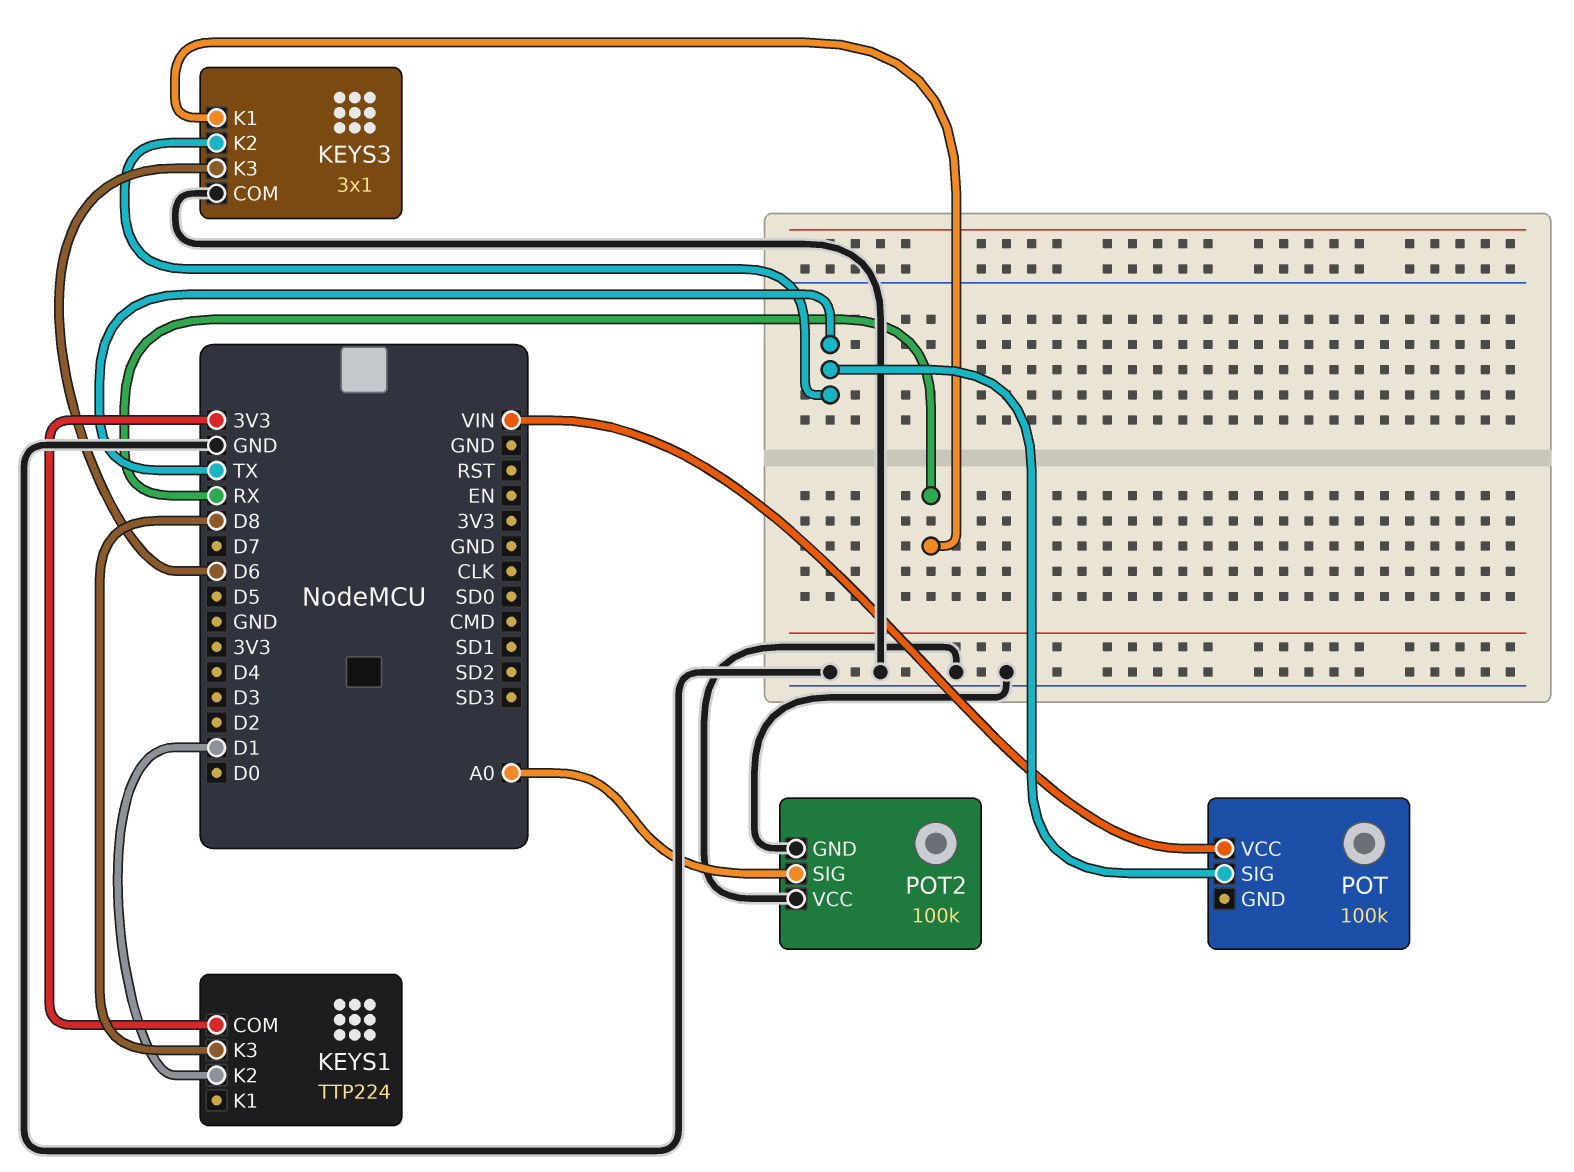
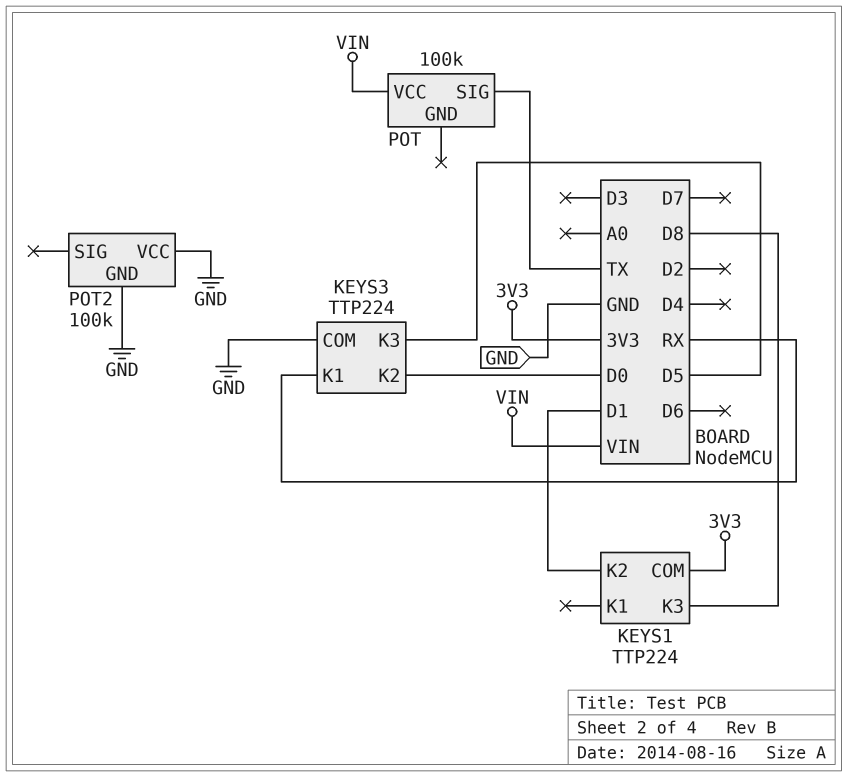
KEYS3: 3x1 -> TTP224
KEYS3 pin K2: TX -> D0
KEYS3 pin K3: D6 -> D5
POT2 pin SIG: A0 -> none

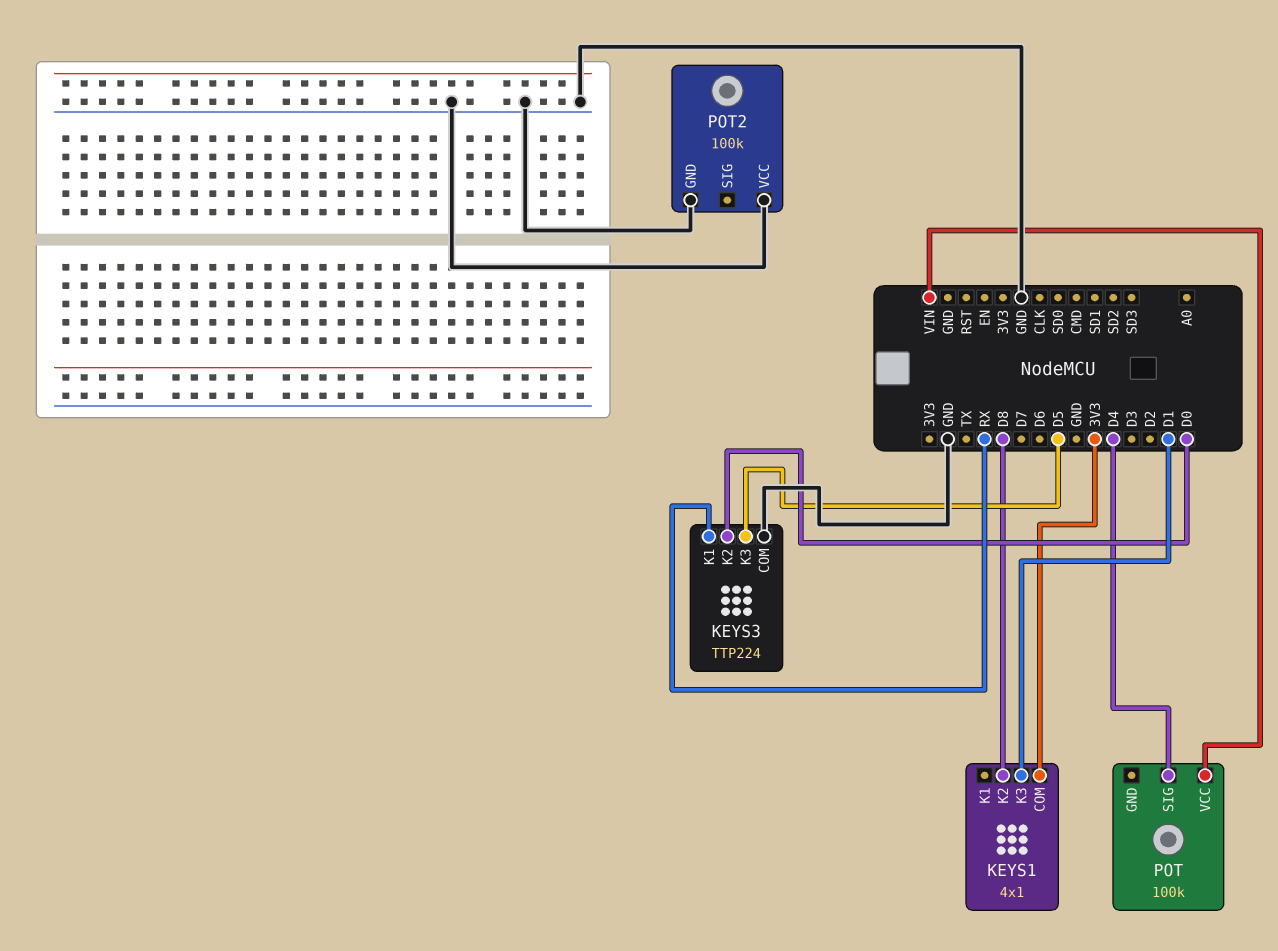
KEYS1: TTP224 -> 4x1
KEYS1 pin K2: D1 -> D8
KEYS1 pin K3: D8 -> D1
POT pin SIG: TX -> D4

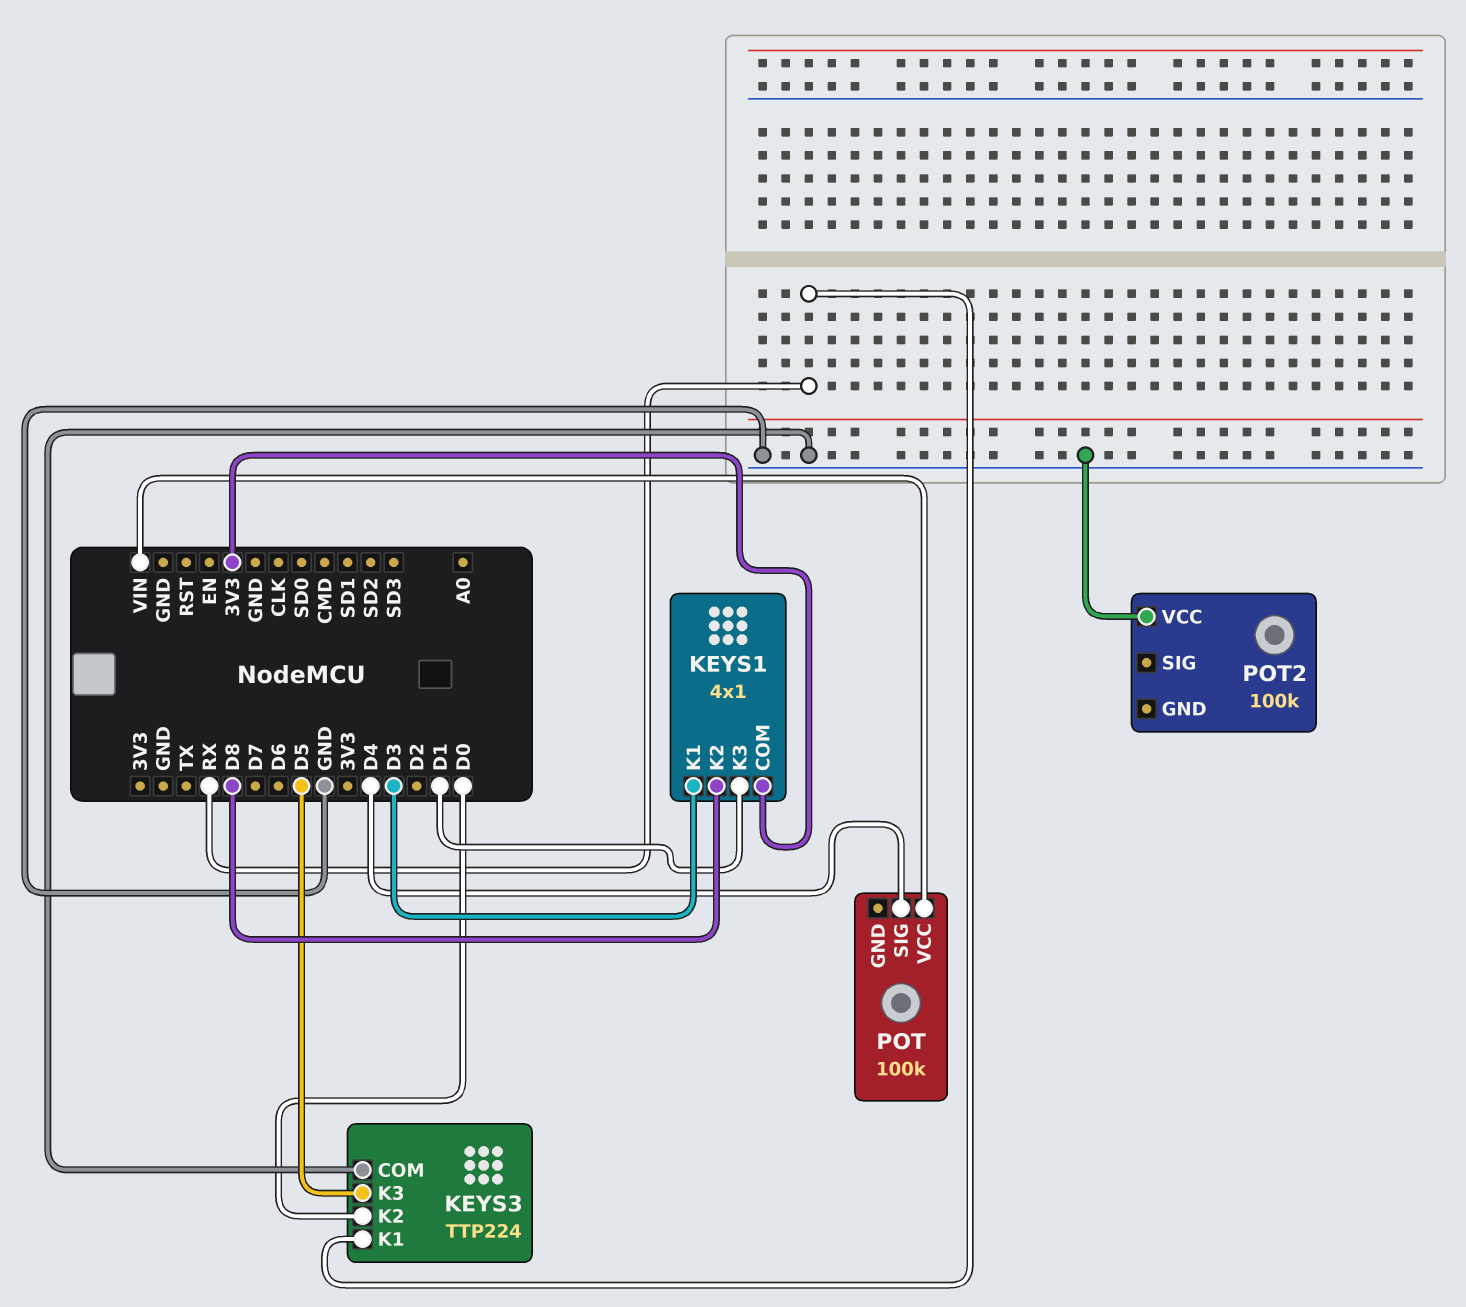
KEYS1 pin K1: none -> D3
POT2 pin GND: GND -> none

